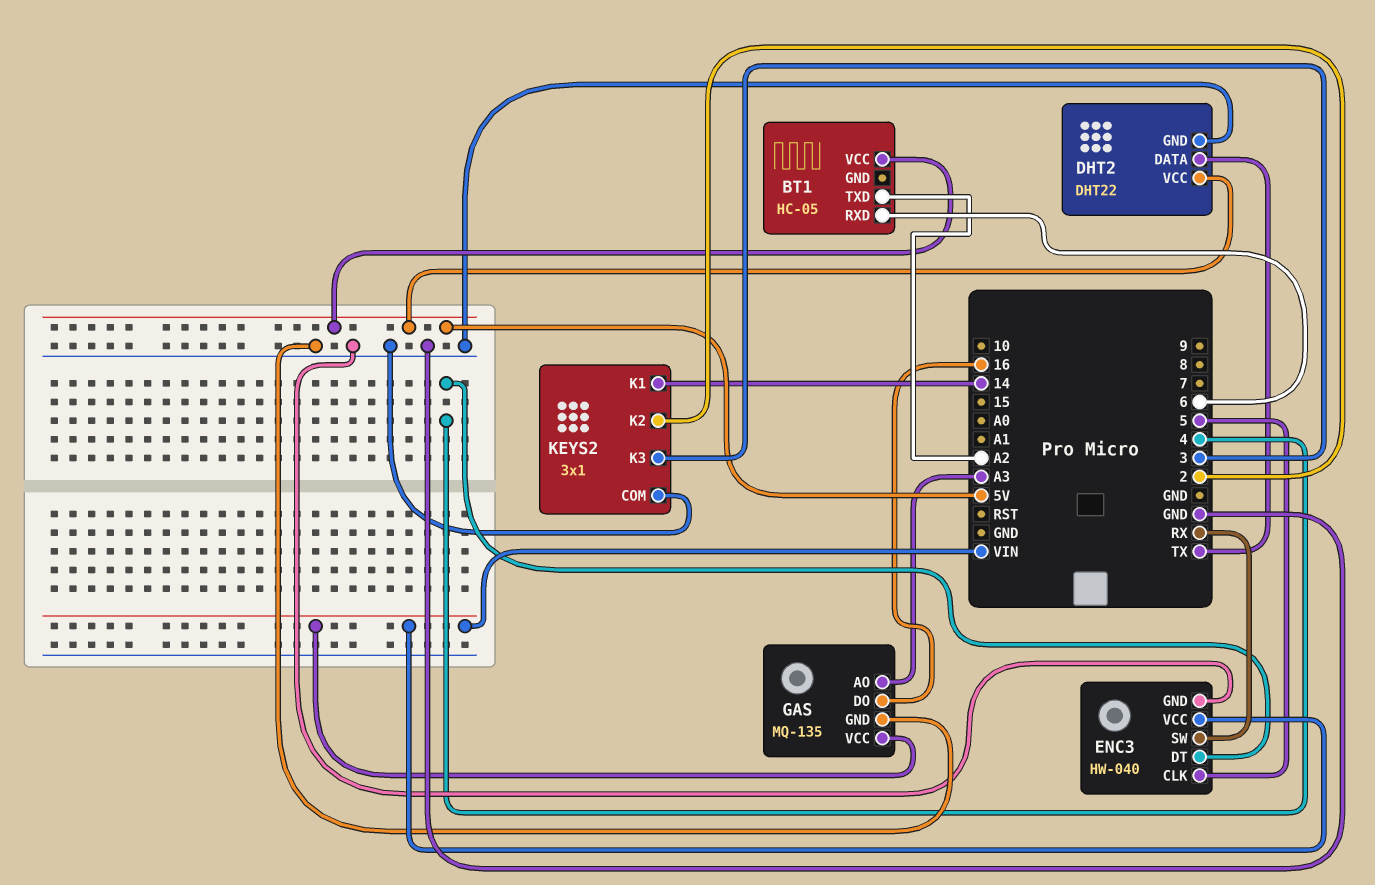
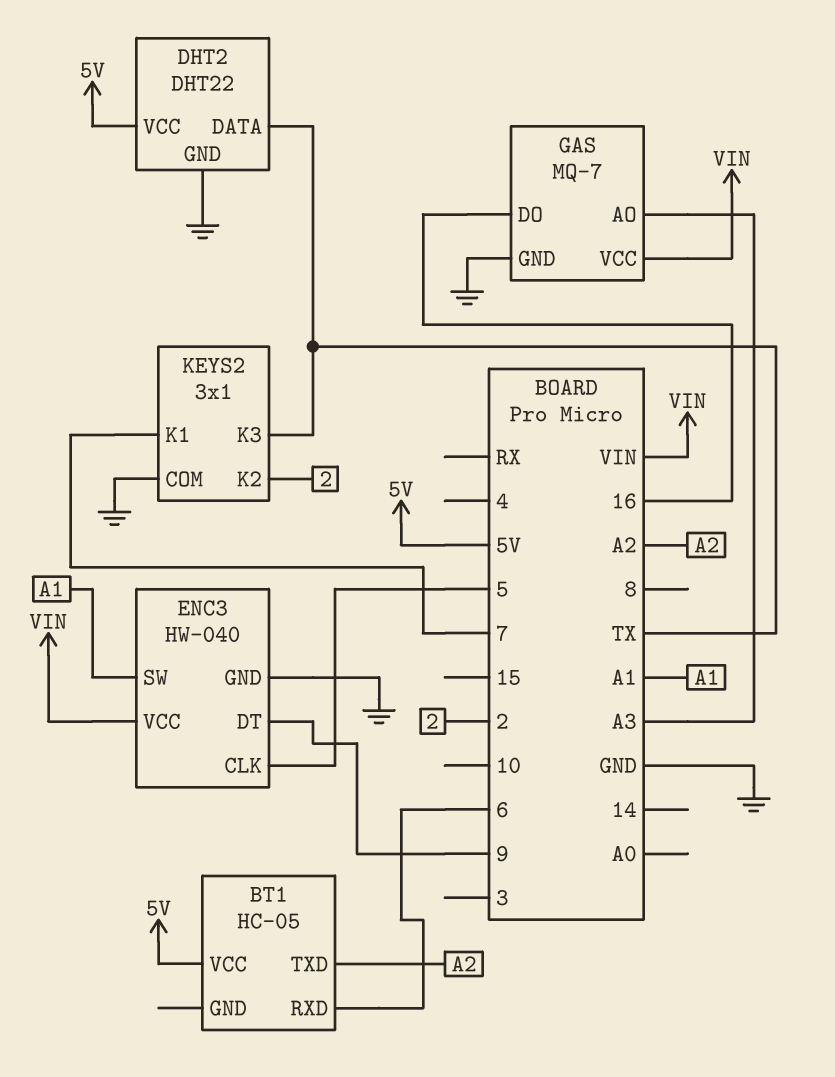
ENC3 pin DT: 4 -> 9
ENC3 pin SW: RX -> A1
GAS: MQ-135 -> MQ-7
KEYS2 pin K1: 14 -> 7
KEYS2 pin K3: 3 -> TX

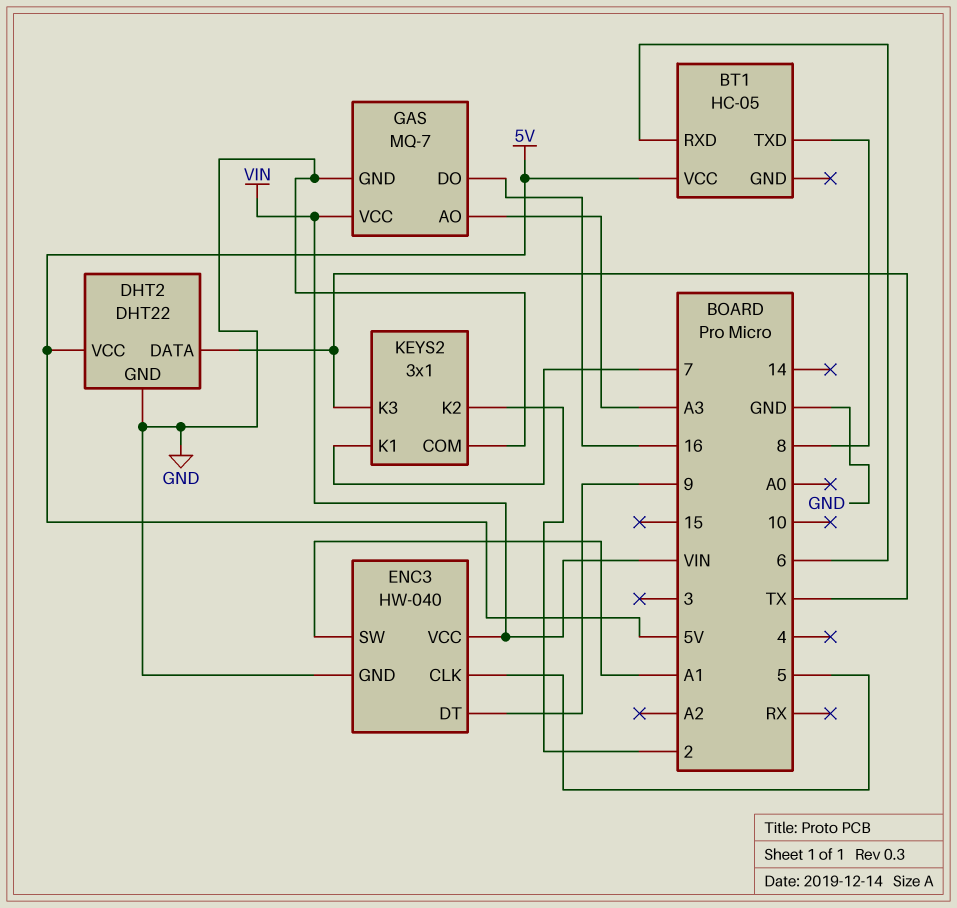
BT1 pin TXD: A2 -> 8

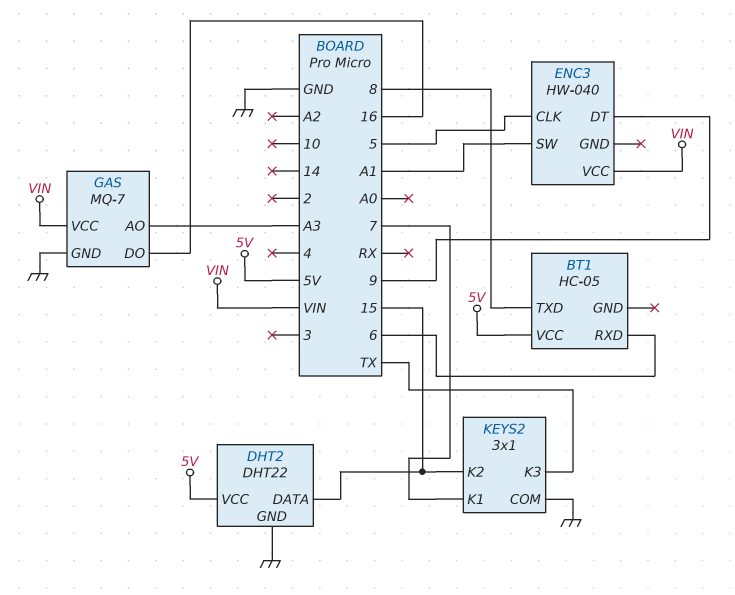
DHT2 pin DATA: TX -> 15
ENC3 pin GND: GND -> none
KEYS2 pin K2: 2 -> 15

